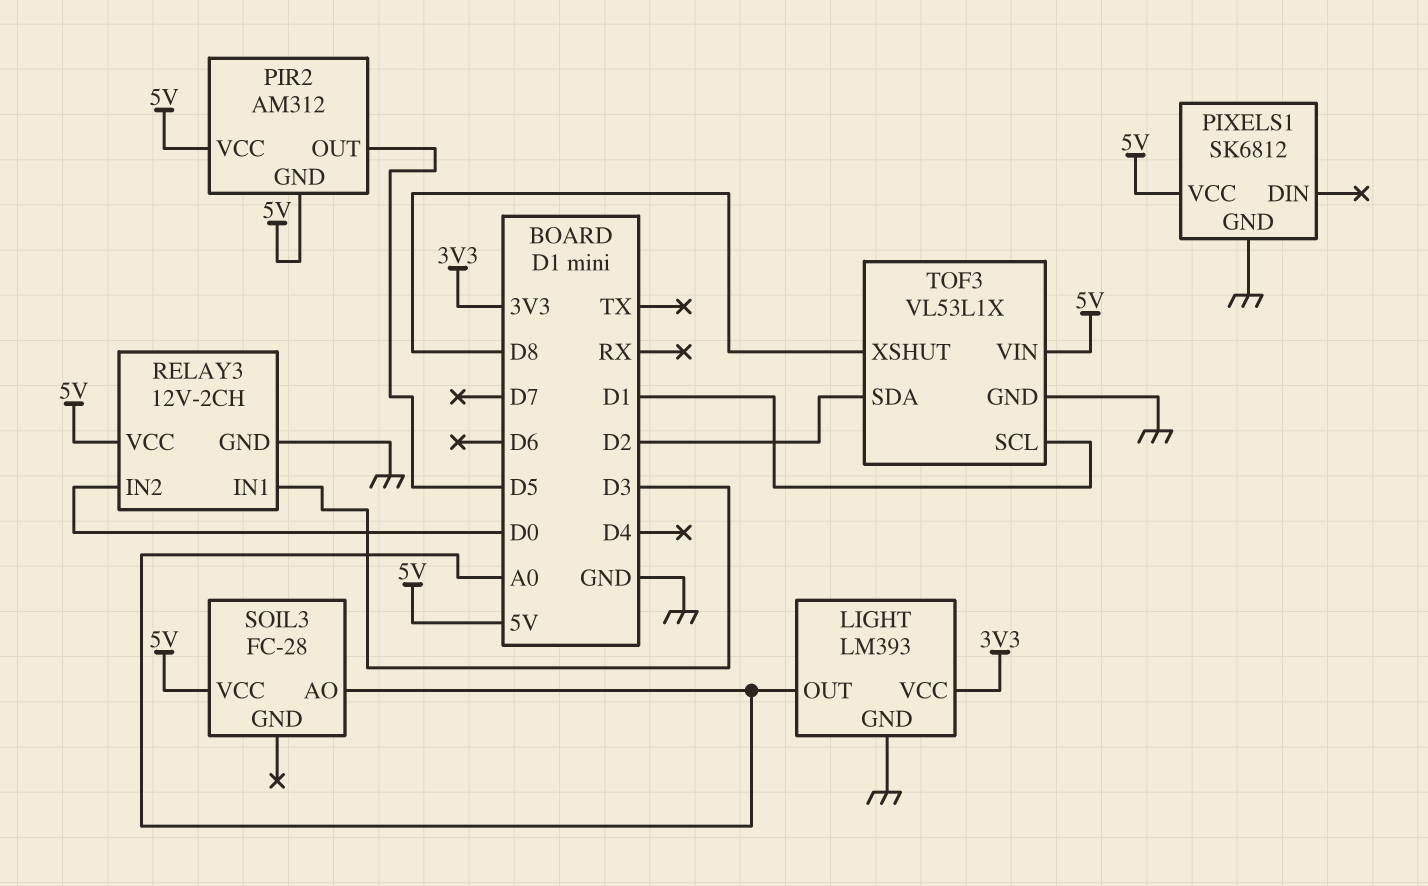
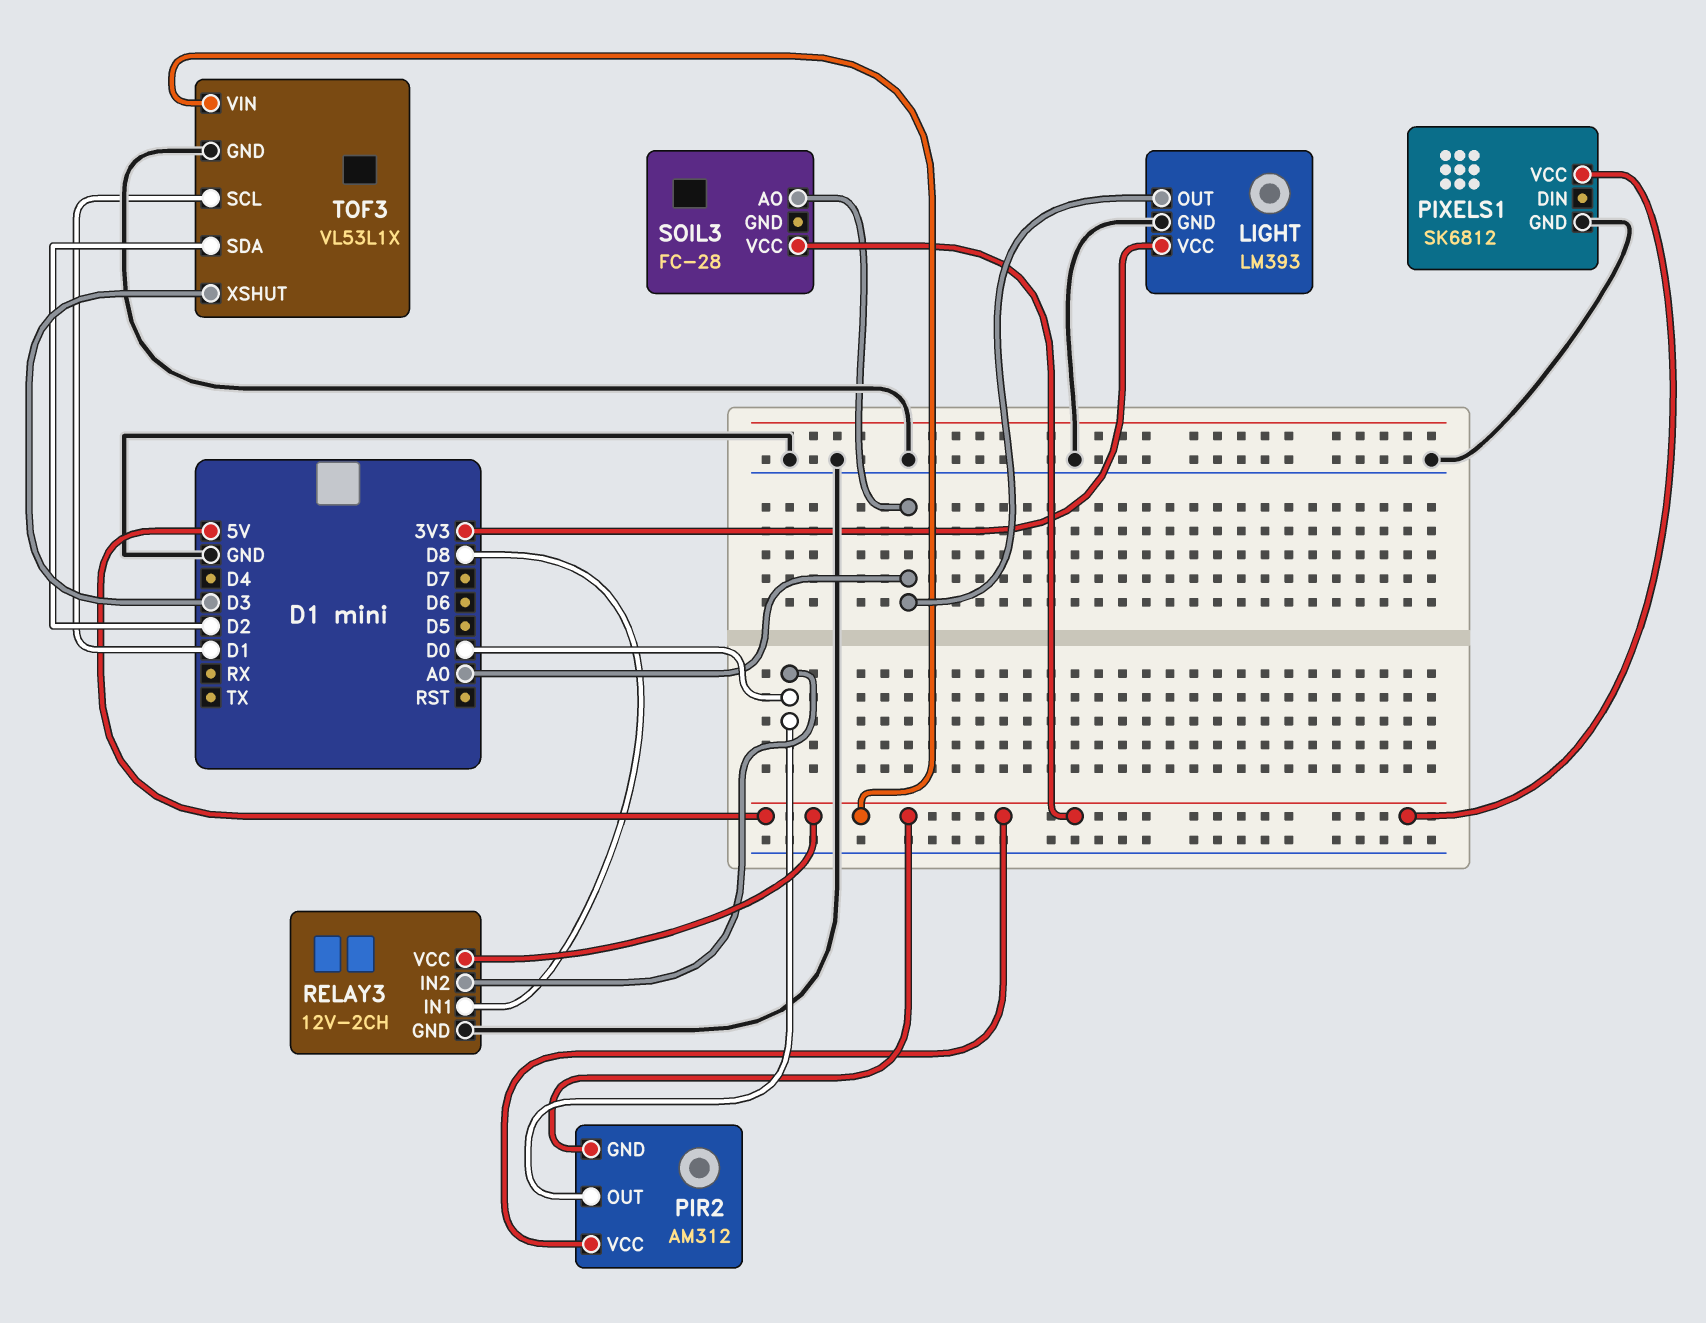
PIR2 pin OUT: D5 -> D0
RELAY3 pin IN1: D3 -> D8
TOF3 pin XSHUT: D8 -> D3

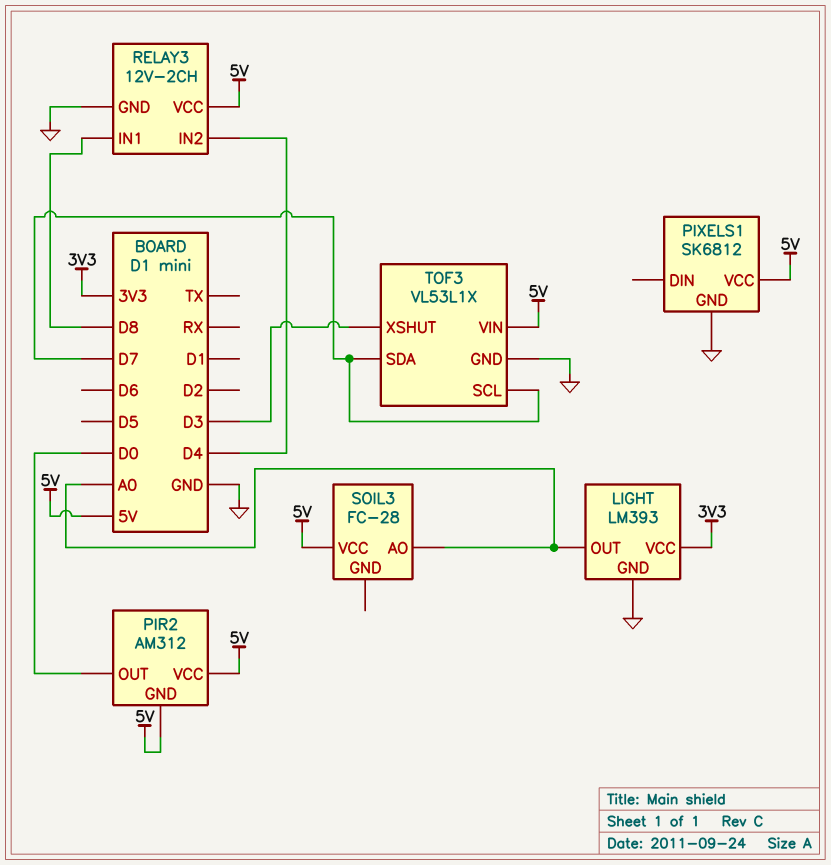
RELAY3 pin IN2: D0 -> D4
TOF3 pin SCL: D1 -> D7
TOF3 pin SDA: D2 -> D7

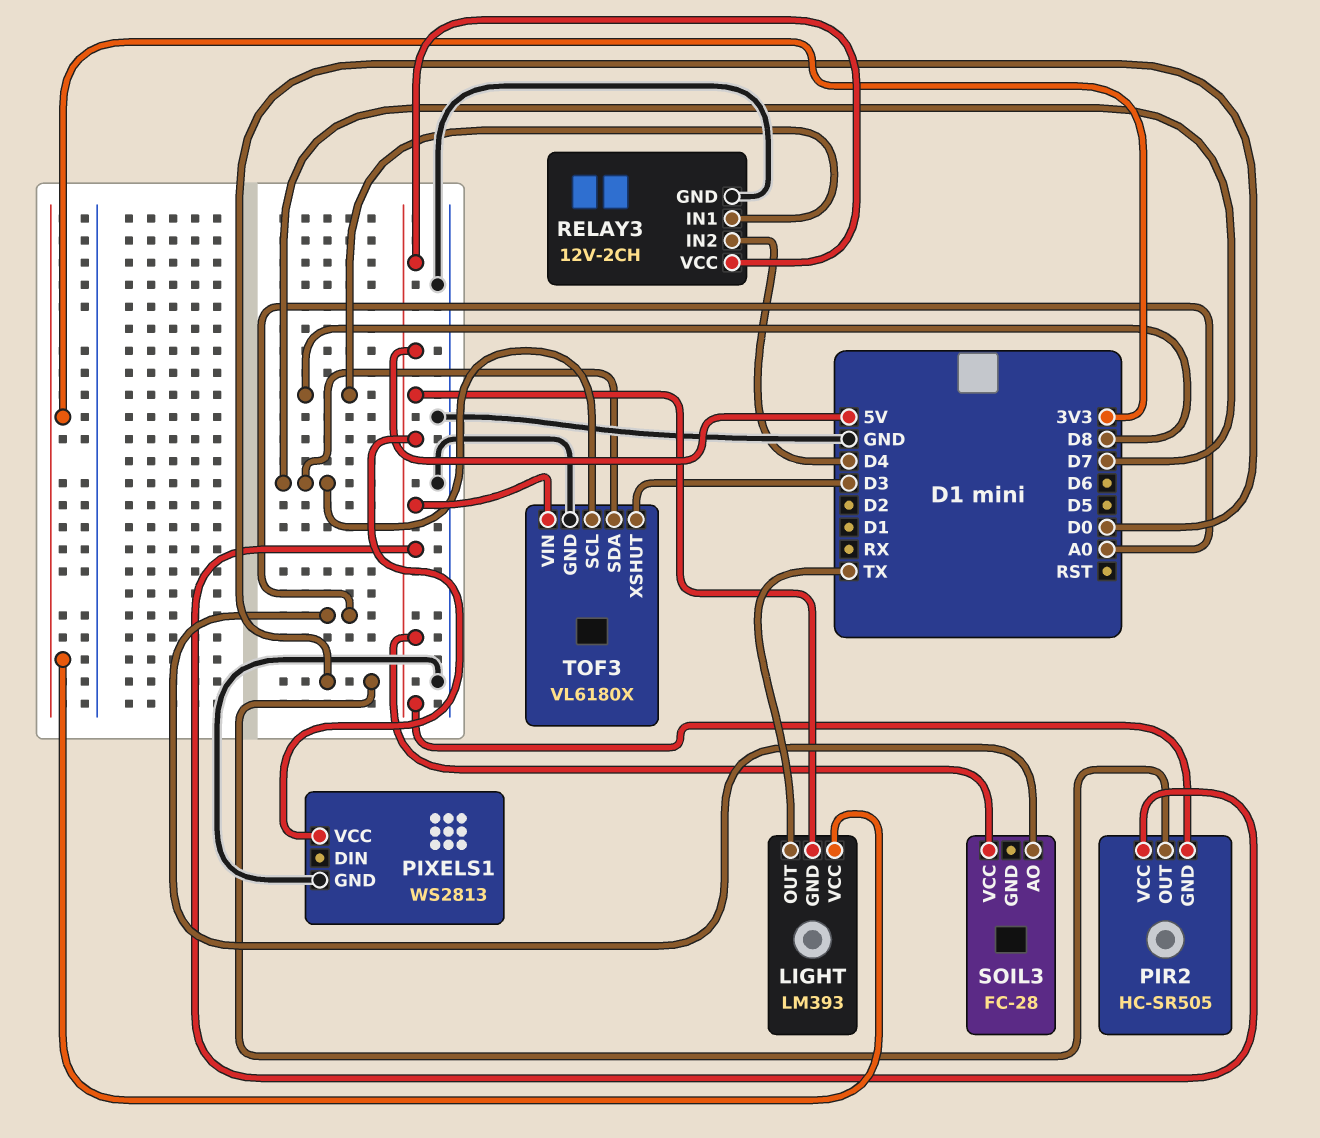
LIGHT pin GND: GND -> 5V
LIGHT pin OUT: A0 -> TX
PIR2: AM312 -> HC-SR505
PIXELS1: SK6812 -> WS2813
TOF3: VL53L1X -> VL6180X

